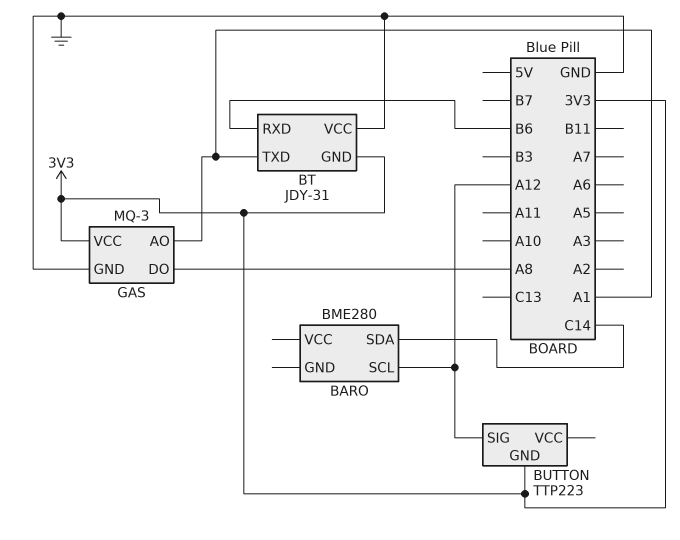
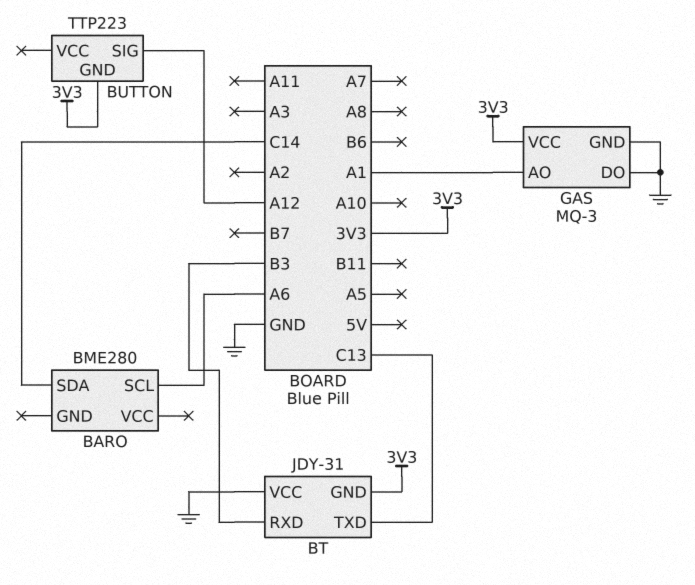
BARO pin SCL: A12 -> A6
BT pin RXD: B6 -> B3
BT pin TXD: A1 -> C13
GAS pin DO: A8 -> GND

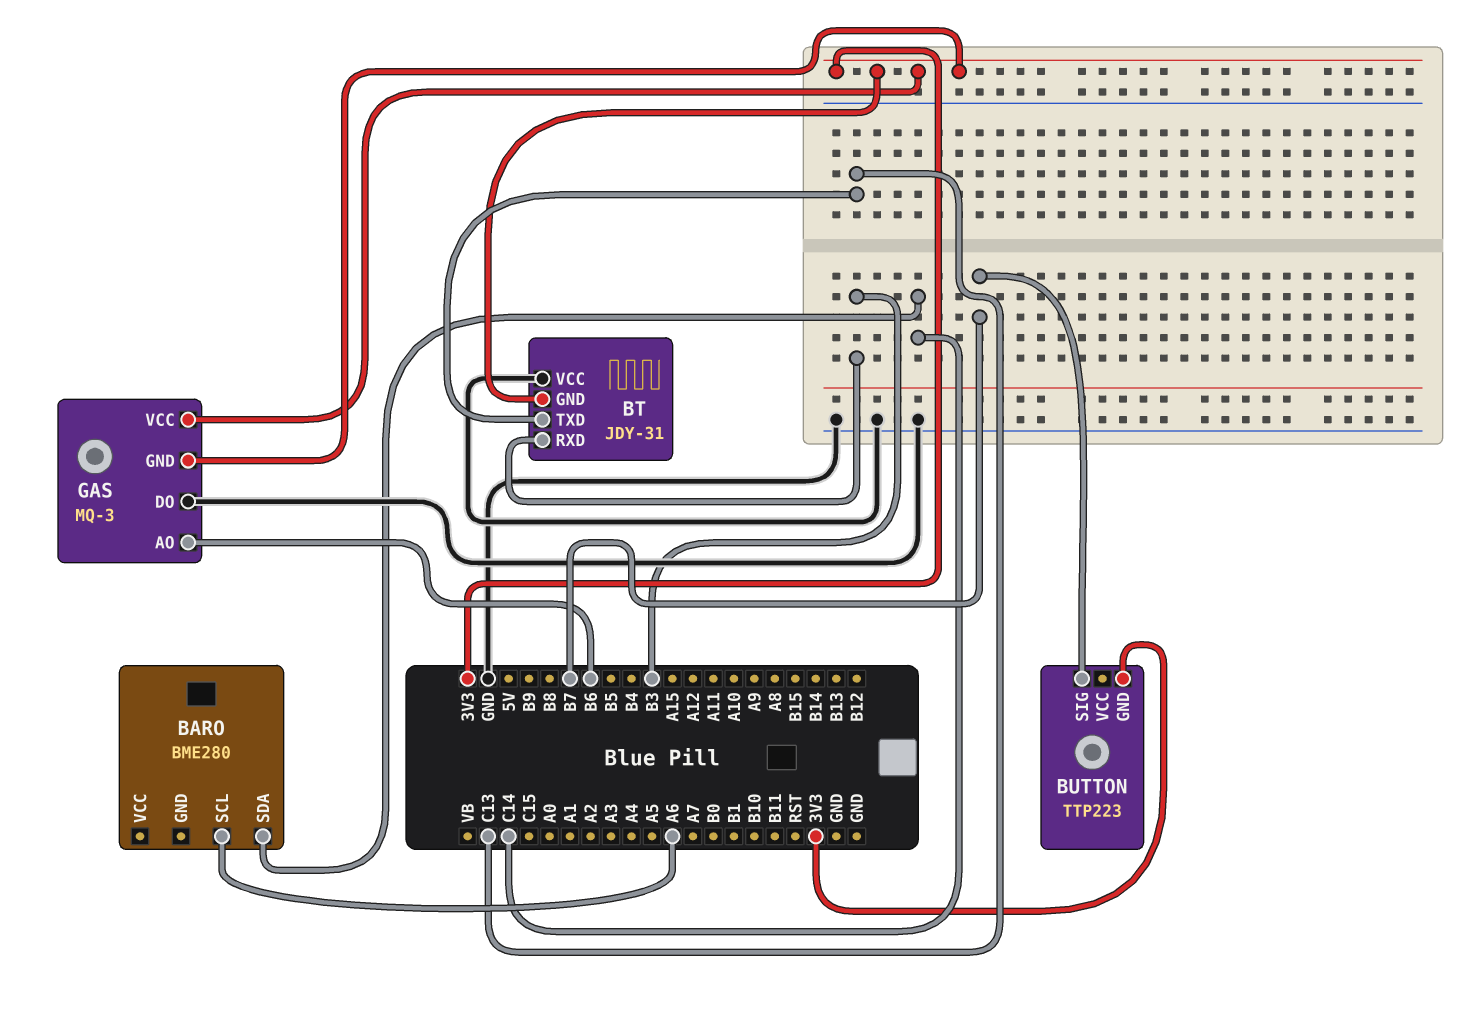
BUTTON pin SIG: A12 -> B7
GAS pin AO: A1 -> B6
GAS pin GND: GND -> 3V3

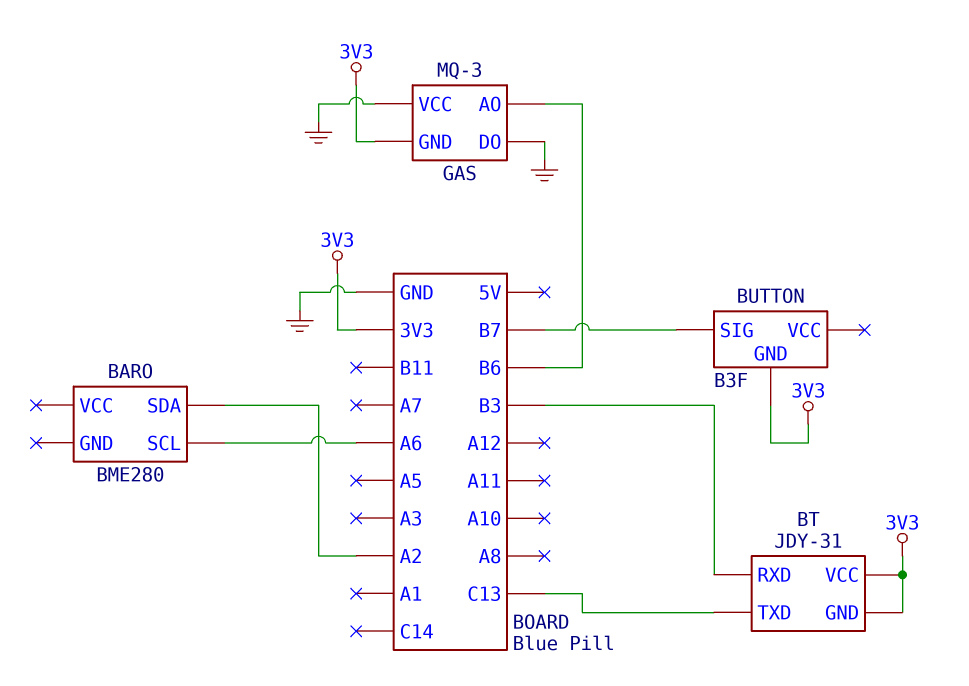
BARO pin SDA: C14 -> A2
BT pin VCC: GND -> 3V3
BUTTON: TTP223 -> B3F
GAS pin VCC: 3V3 -> GND

